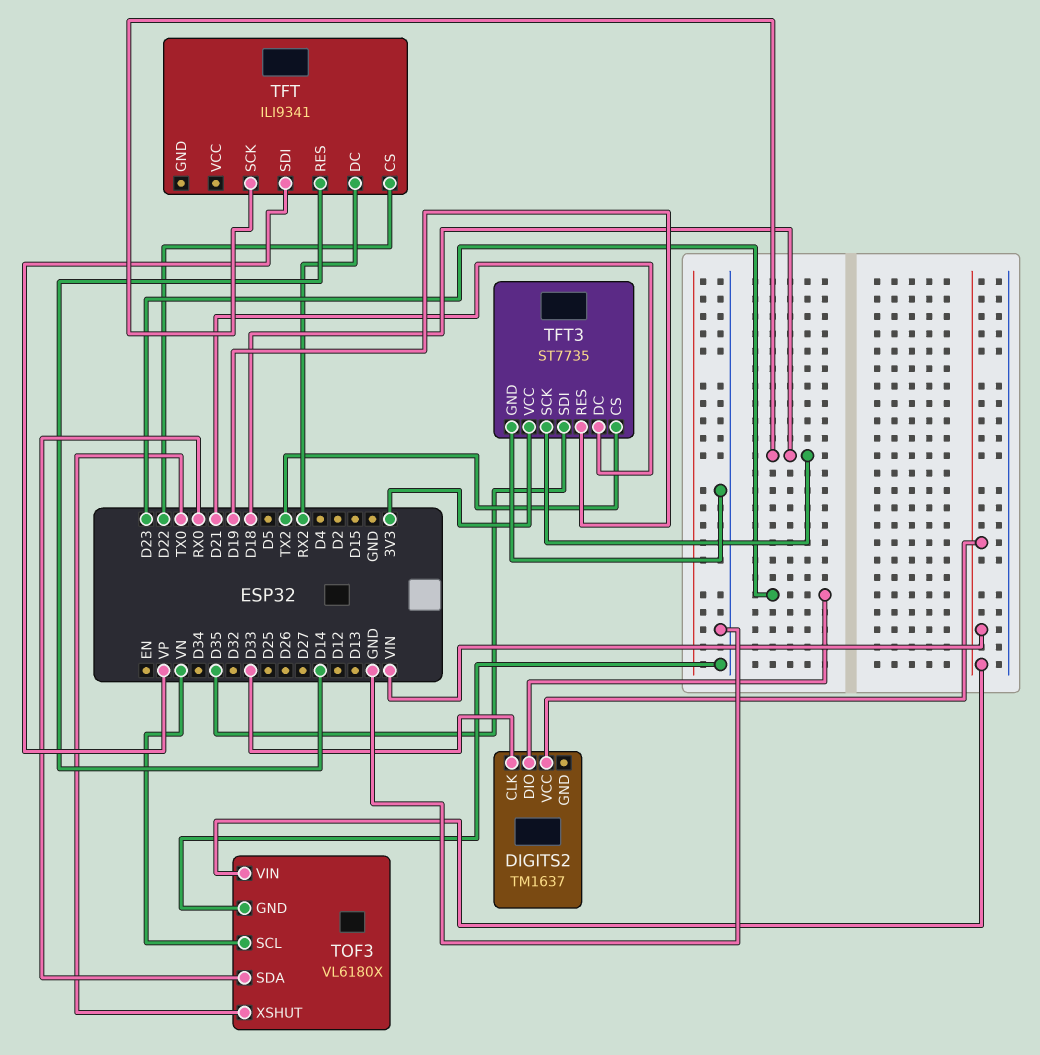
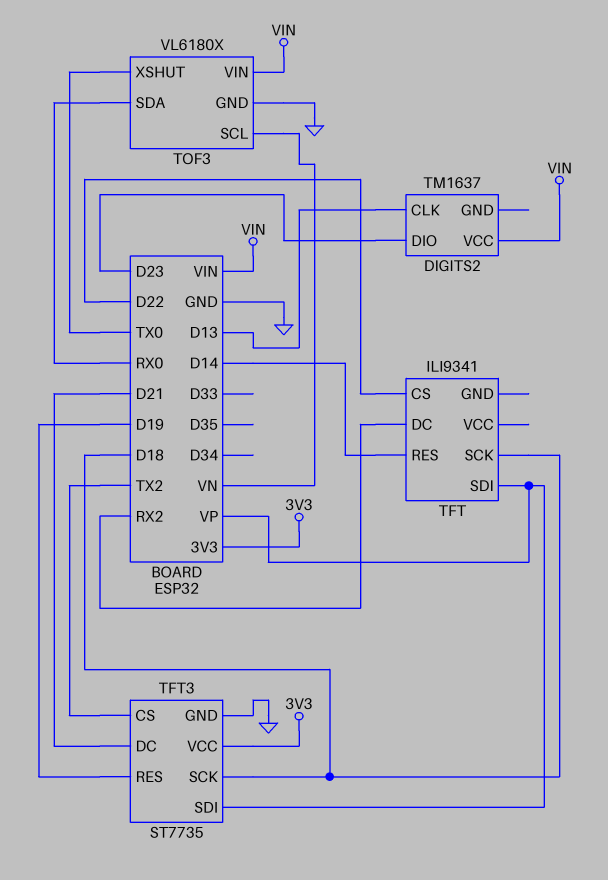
DIGITS2 pin CLK: D33 -> D13
TFT3 pin SDI: D35 -> VP

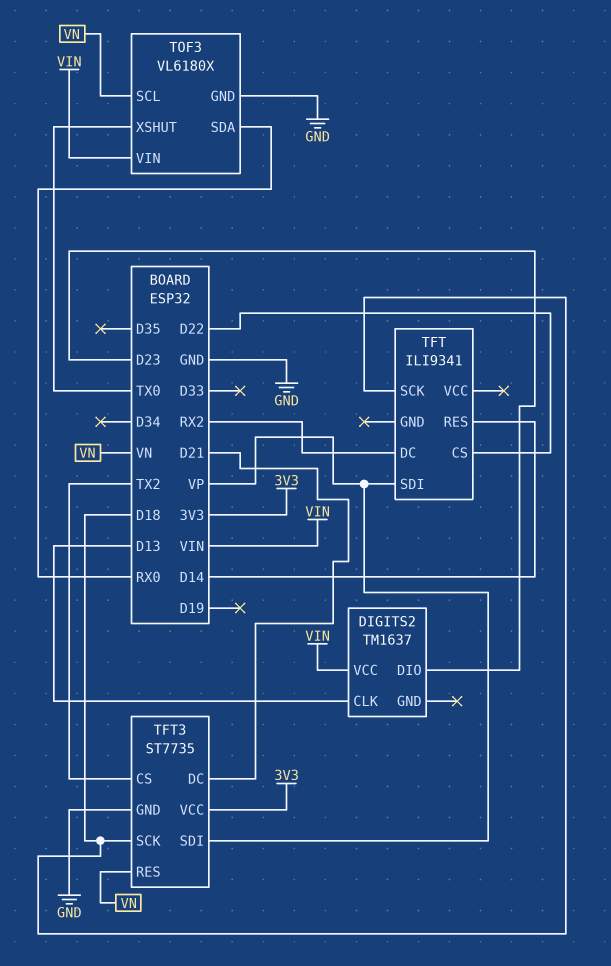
TFT3 pin RES: D19 -> VN

